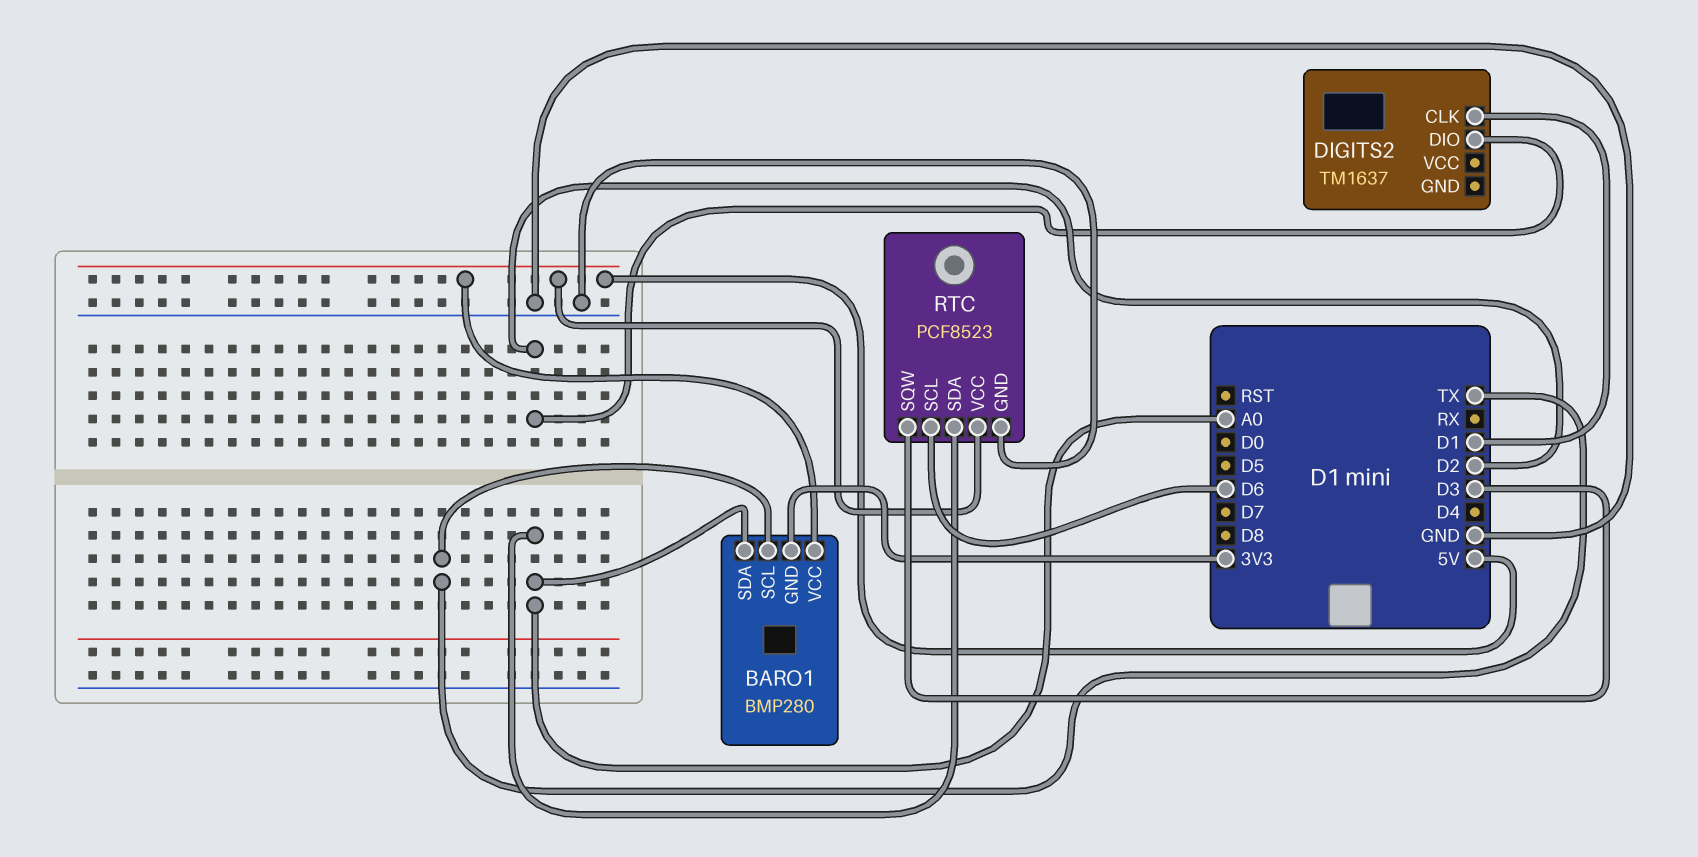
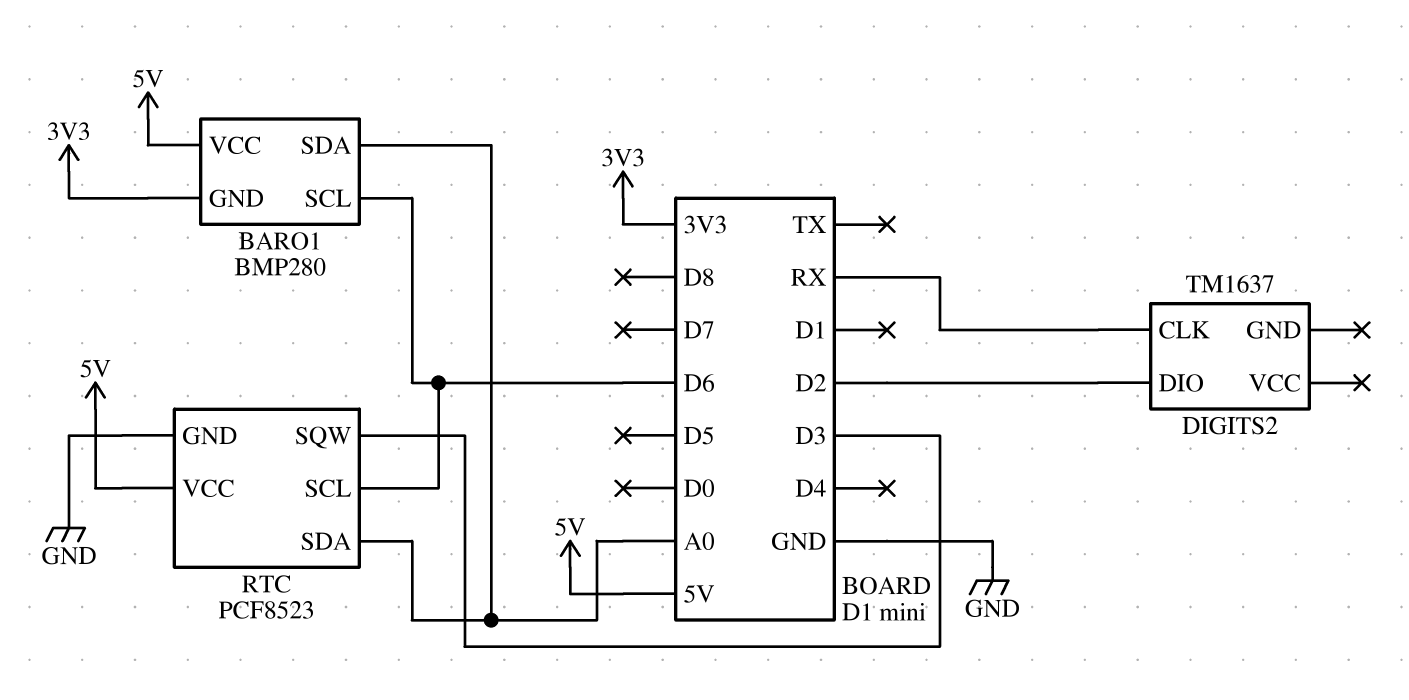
BARO1 pin SCL: TX -> D6
DIGITS2 pin CLK: D1 -> RX

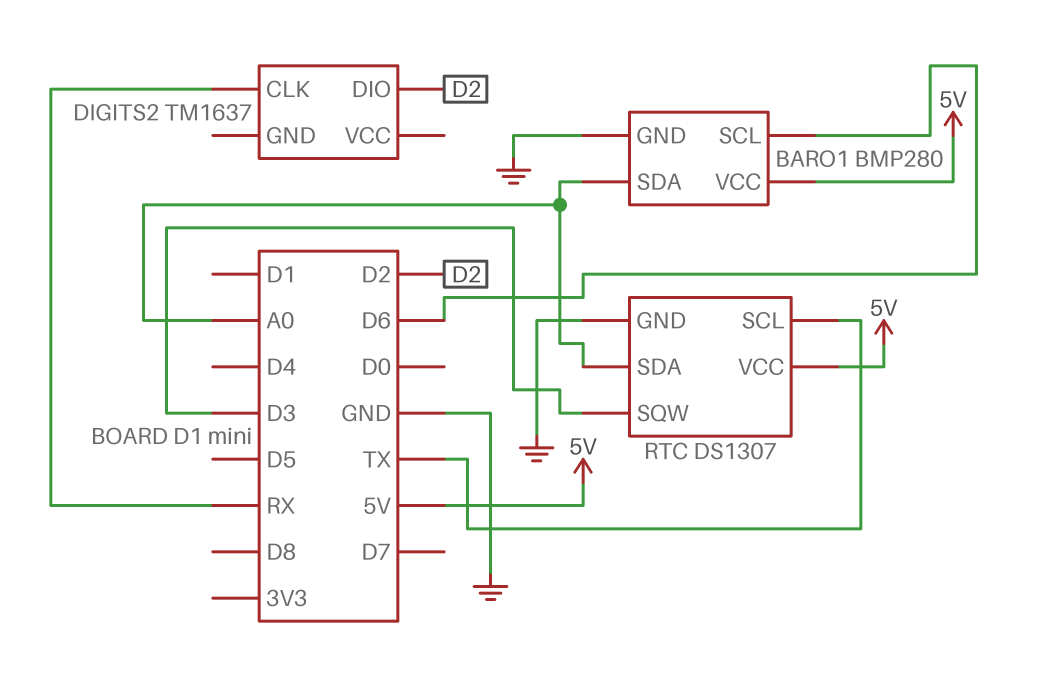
BARO1 pin GND: 3V3 -> GND
RTC: PCF8523 -> DS1307
RTC pin SCL: D6 -> TX

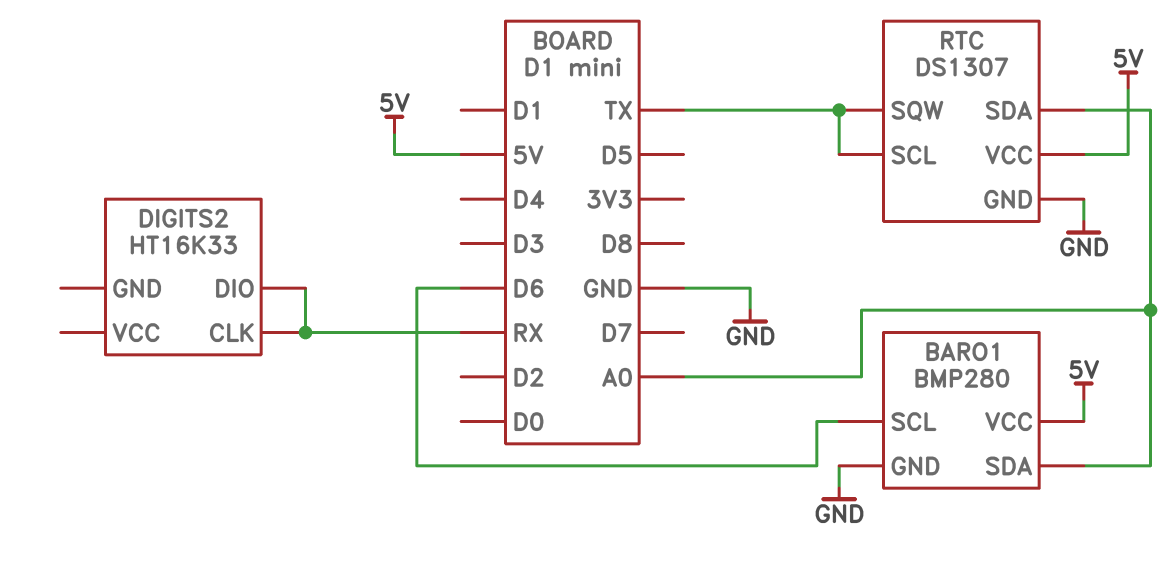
DIGITS2: TM1637 -> HT16K33
DIGITS2 pin DIO: D2 -> RX
RTC pin SQW: D3 -> TX

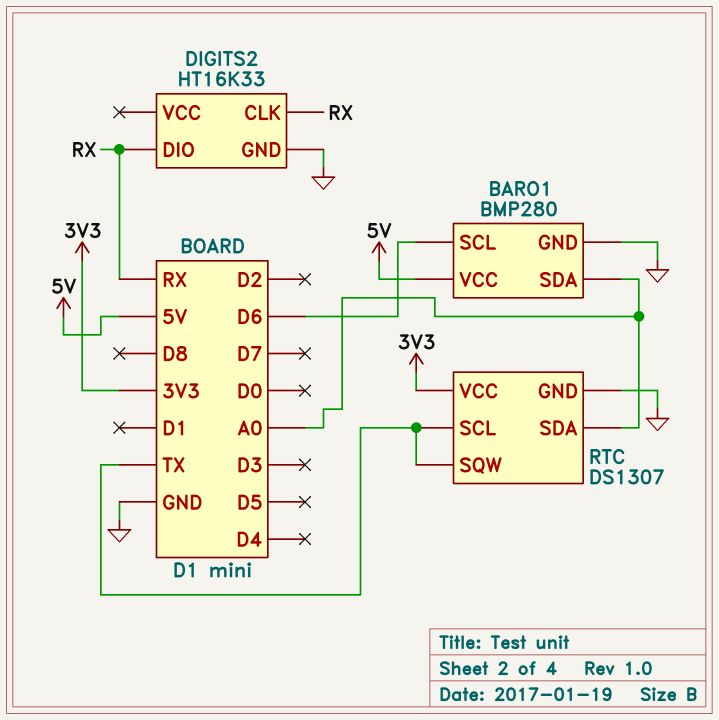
DIGITS2 pin GND: none -> GND
RTC pin VCC: 5V -> 3V3

